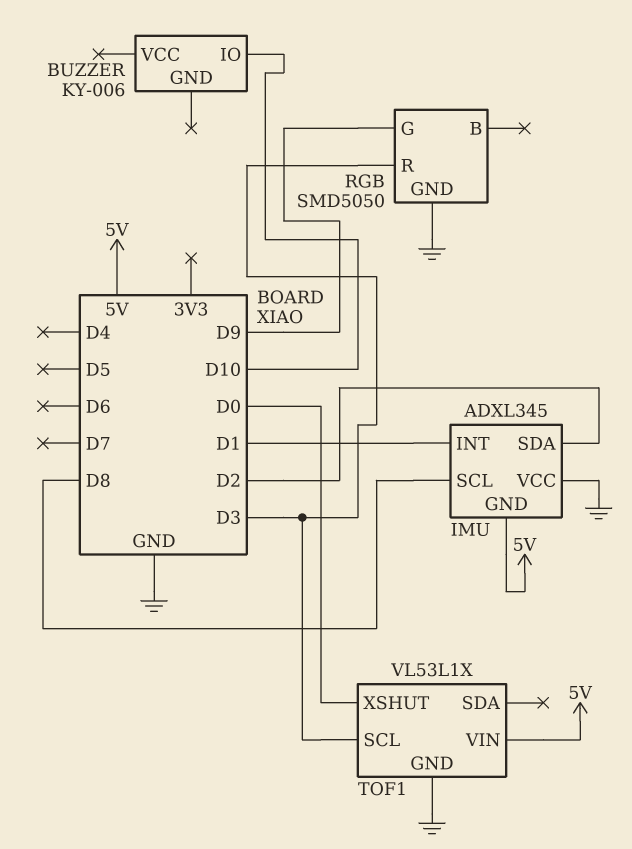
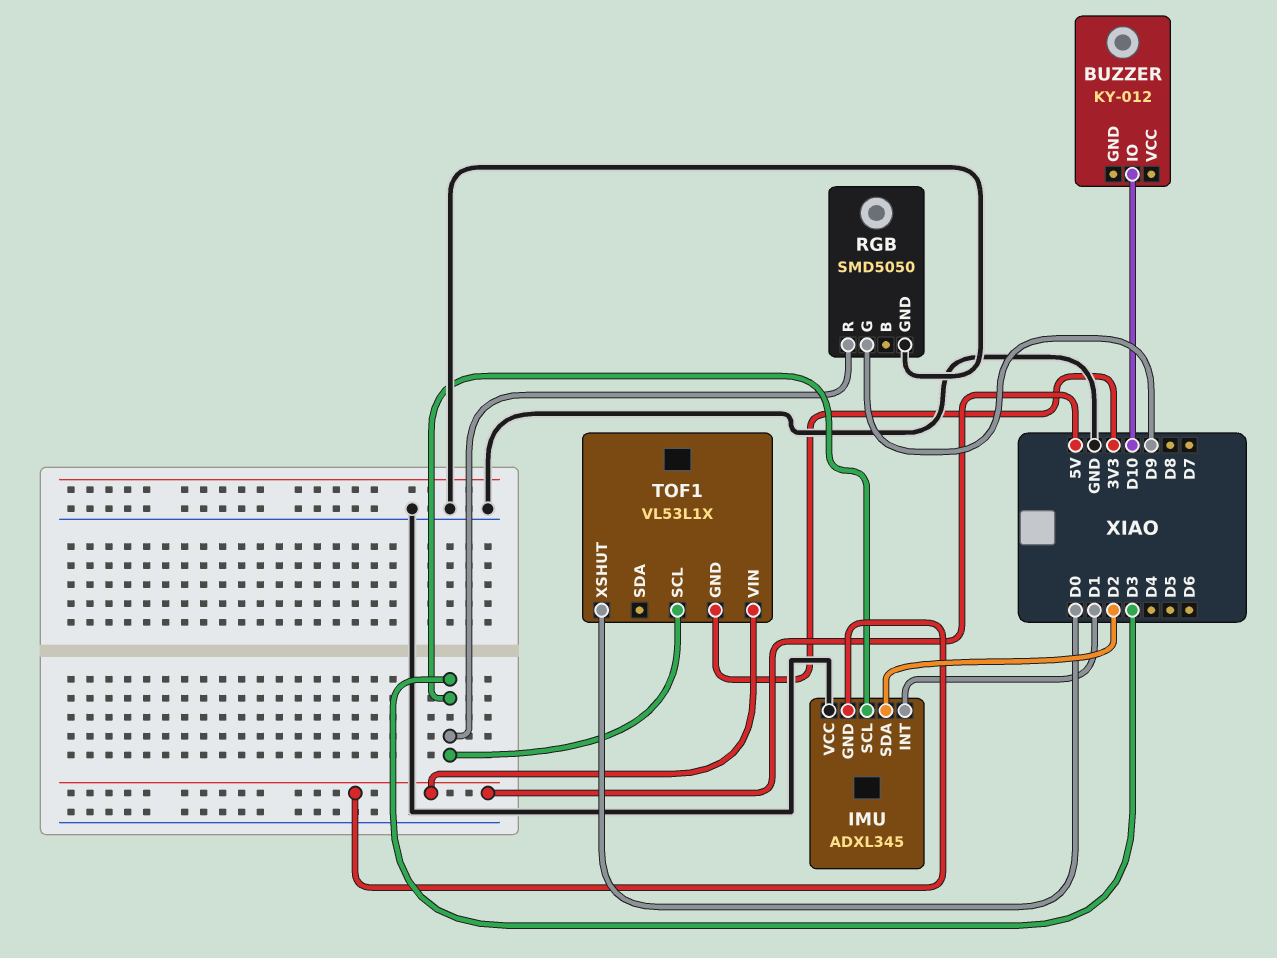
BUZZER: KY-006 -> KY-012
IMU pin SCL: D8 -> D3
TOF1 pin GND: GND -> 3V3

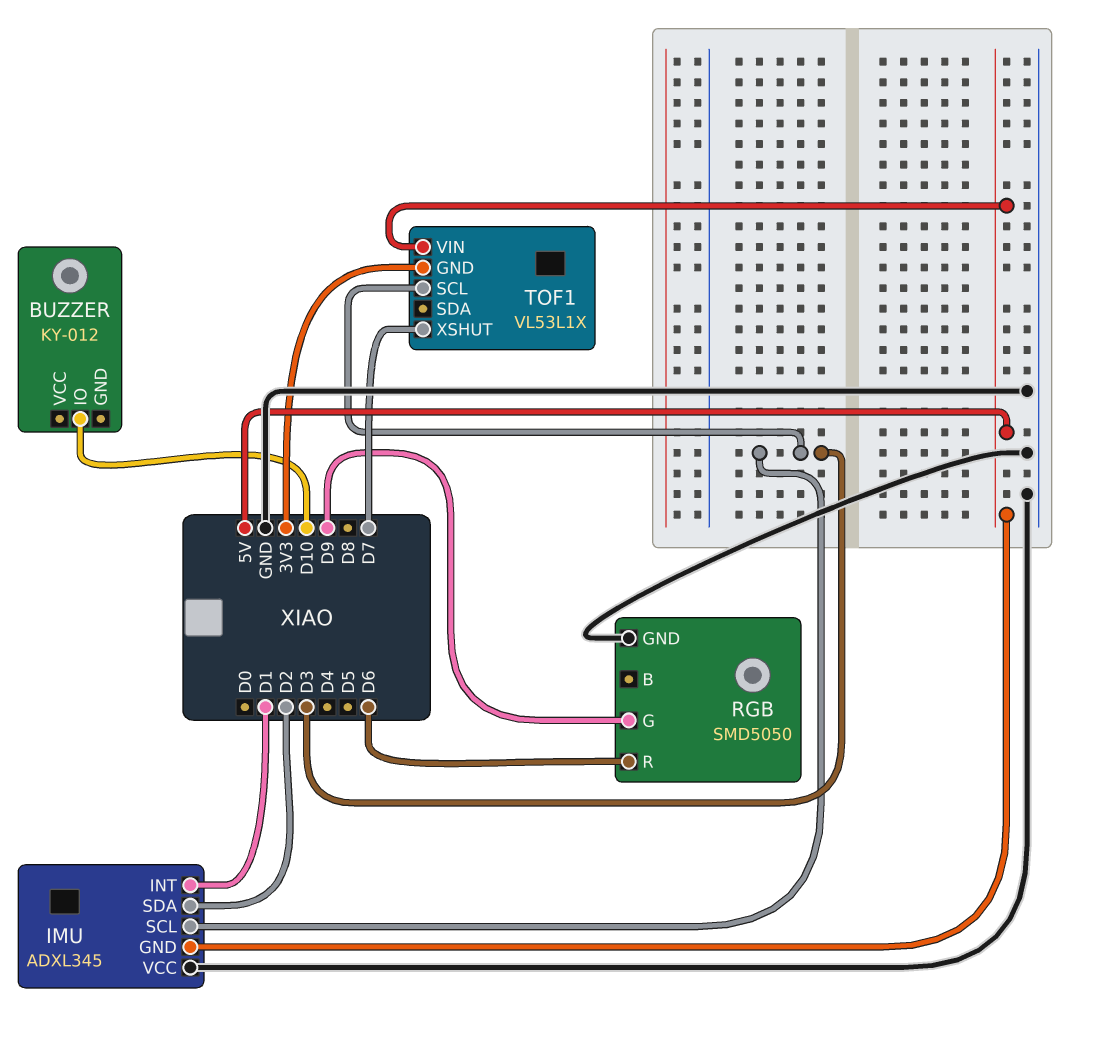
RGB pin R: D3 -> D6
TOF1 pin XSHUT: D0 -> D7

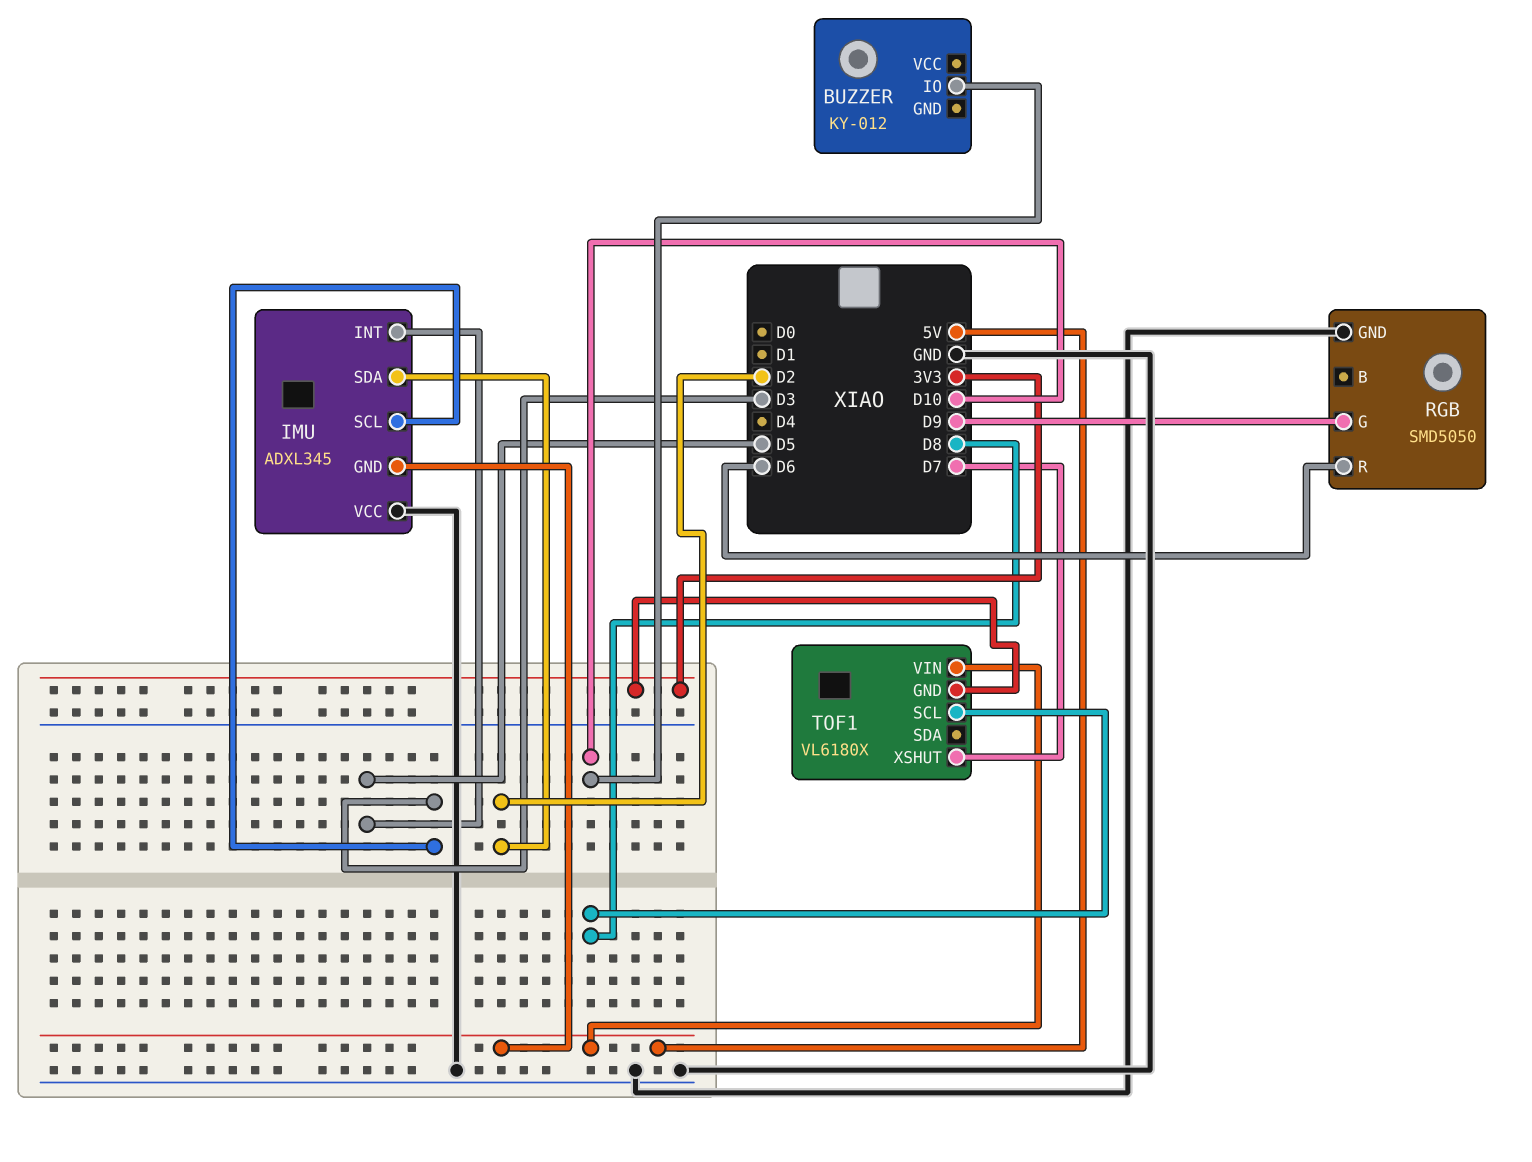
IMU pin INT: D1 -> D5
TOF1: VL53L1X -> VL6180X
TOF1 pin SCL: D3 -> D8

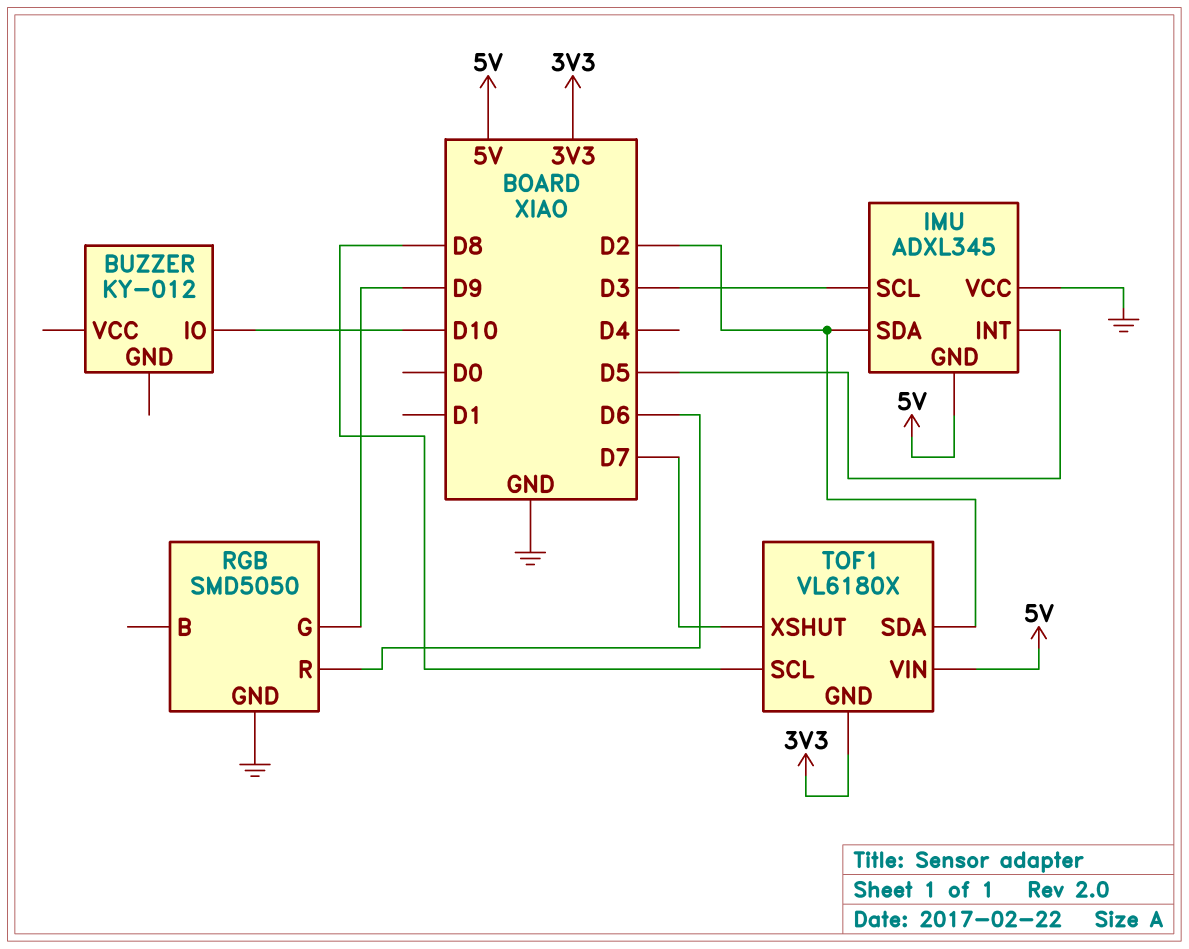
TOF1 pin SDA: none -> D2

